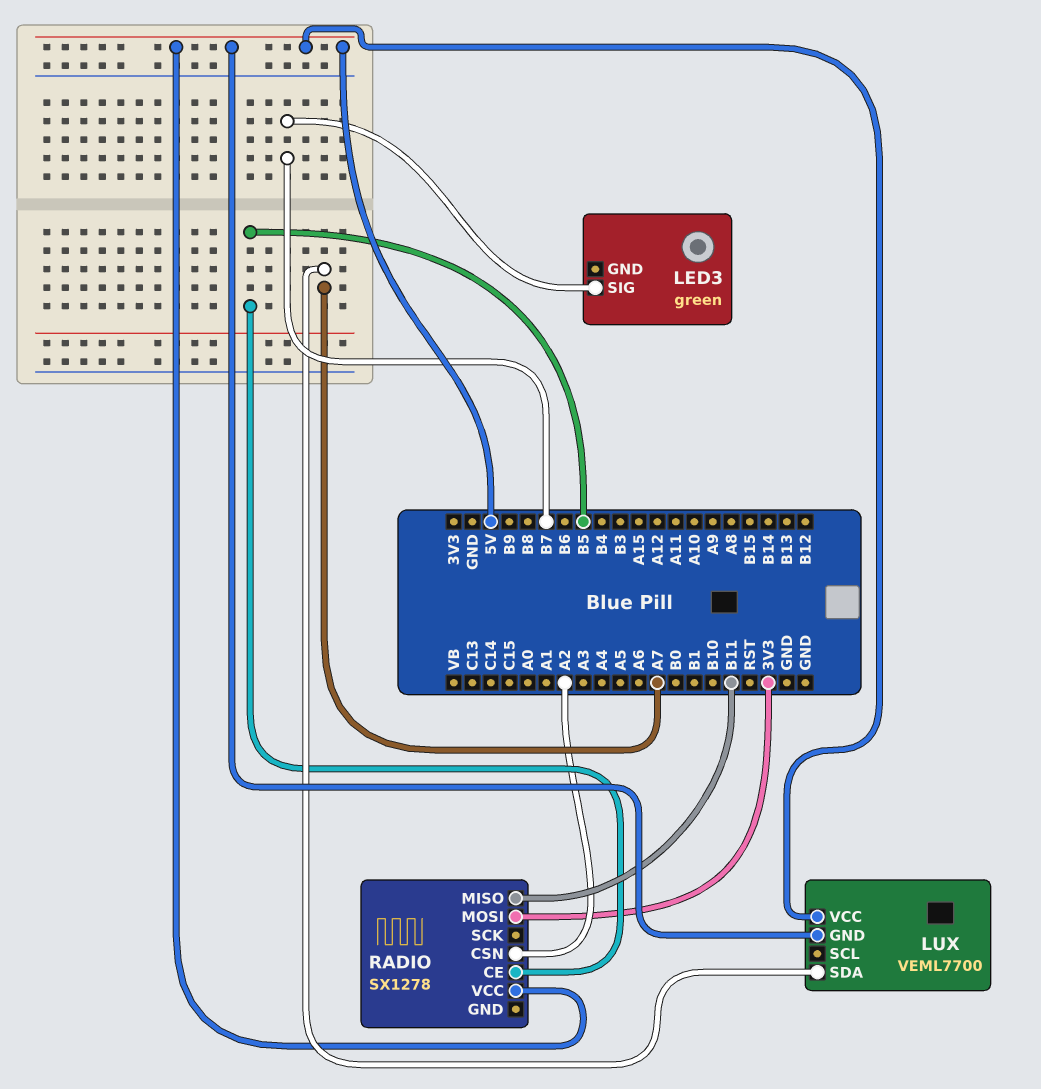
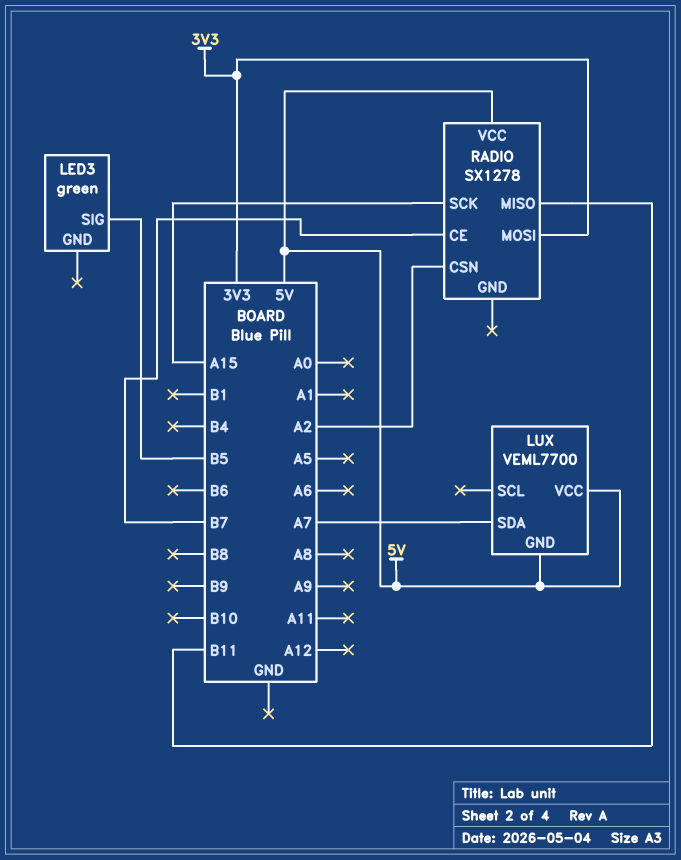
LED3 pin SIG: B7 -> B5
RADIO pin CE: B5 -> B7
RADIO pin SCK: none -> A15

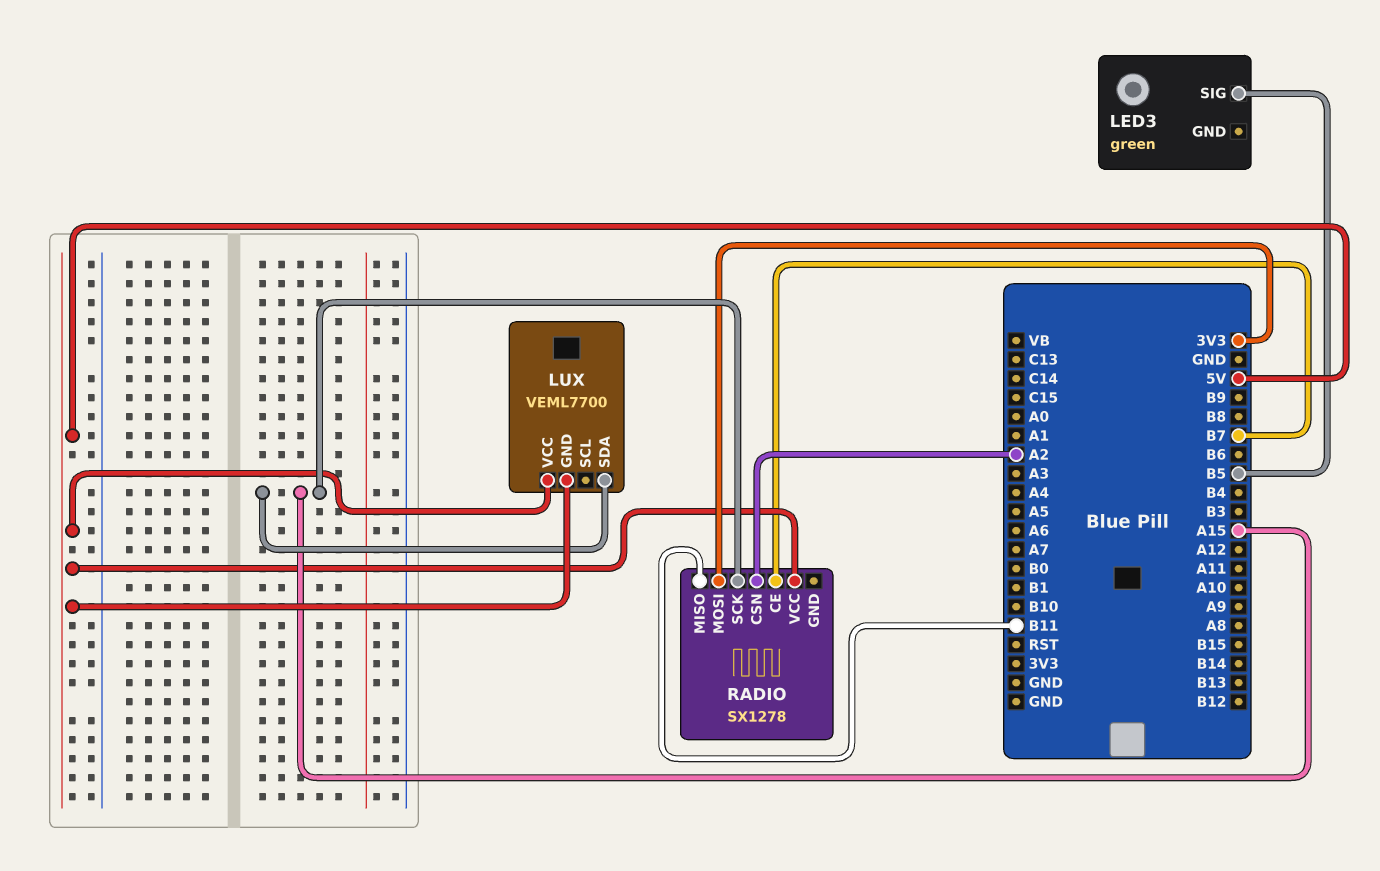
LUX pin SDA: A7 -> A15

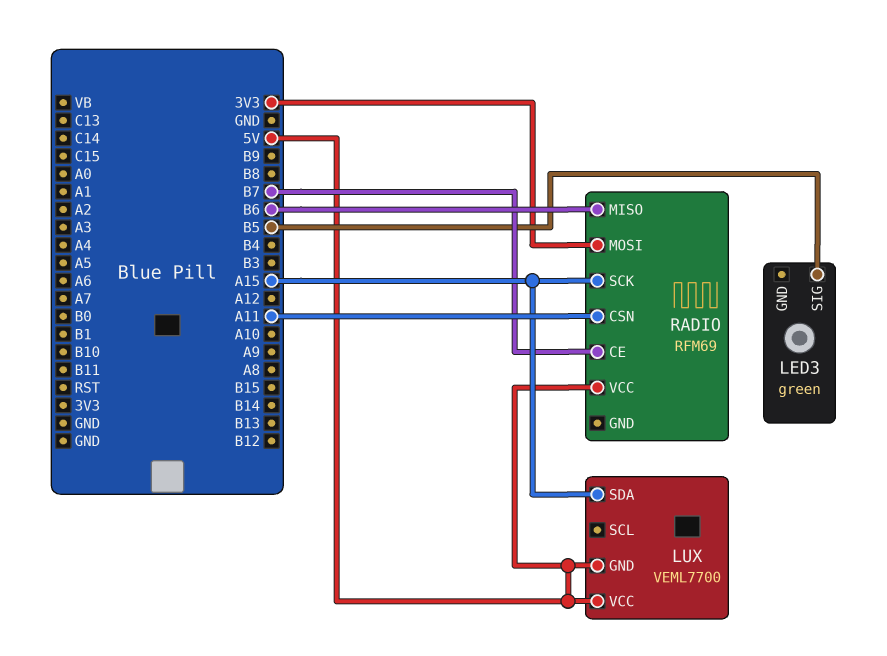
RADIO: SX1278 -> RFM69
RADIO pin CSN: A2 -> A11
RADIO pin MISO: B11 -> B6

